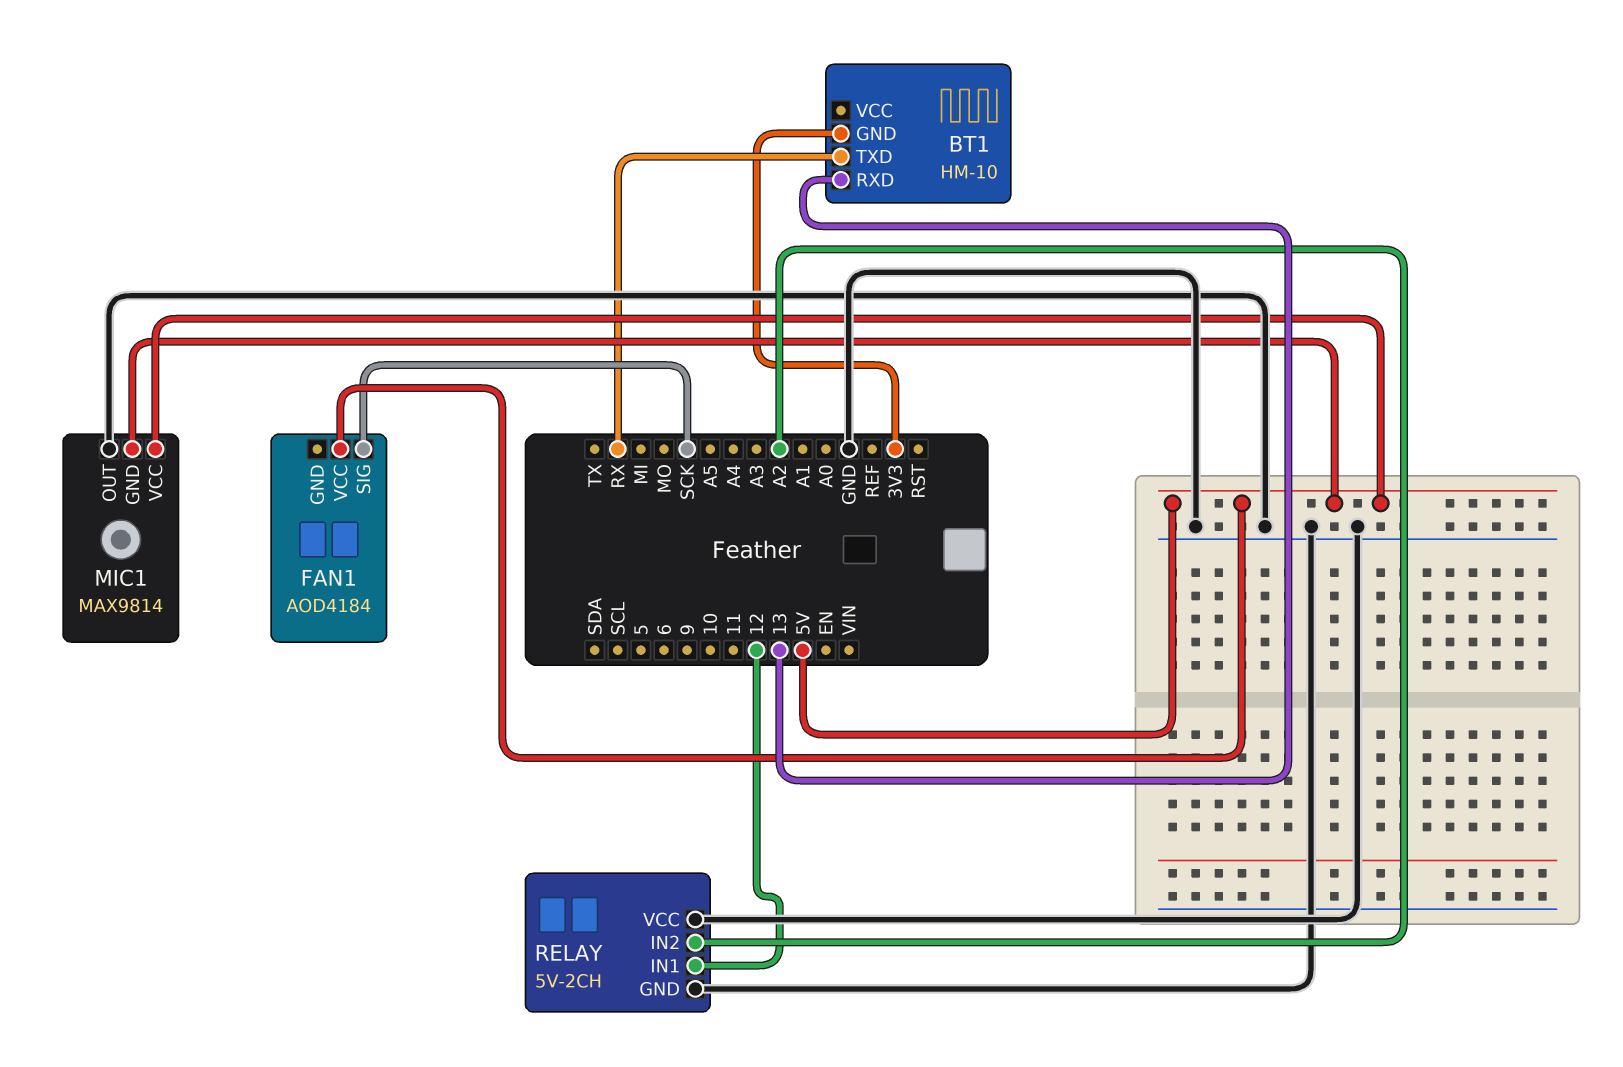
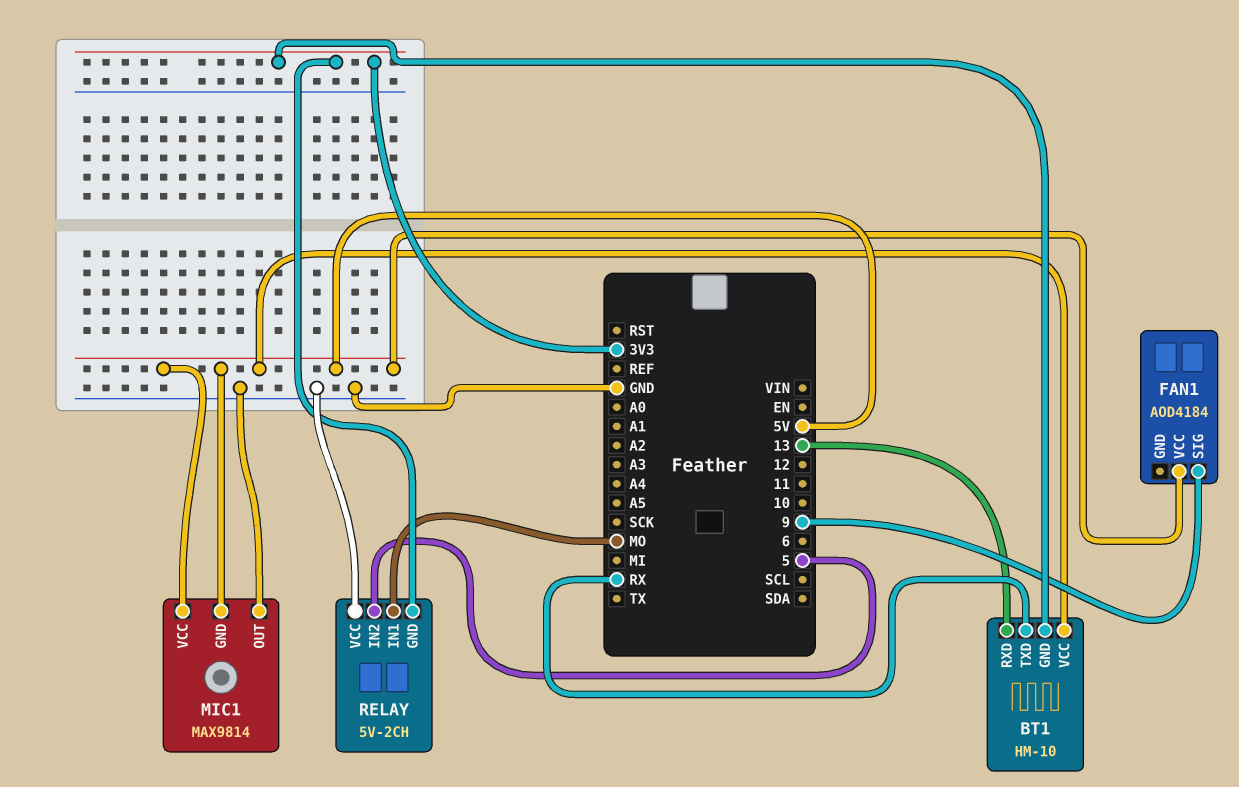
BT1 pin VCC: none -> 5V
FAN1 pin SIG: SCK -> 9
RELAY pin GND: GND -> 3V3
RELAY pin IN1: 12 -> MO
RELAY pin IN2: A2 -> 5

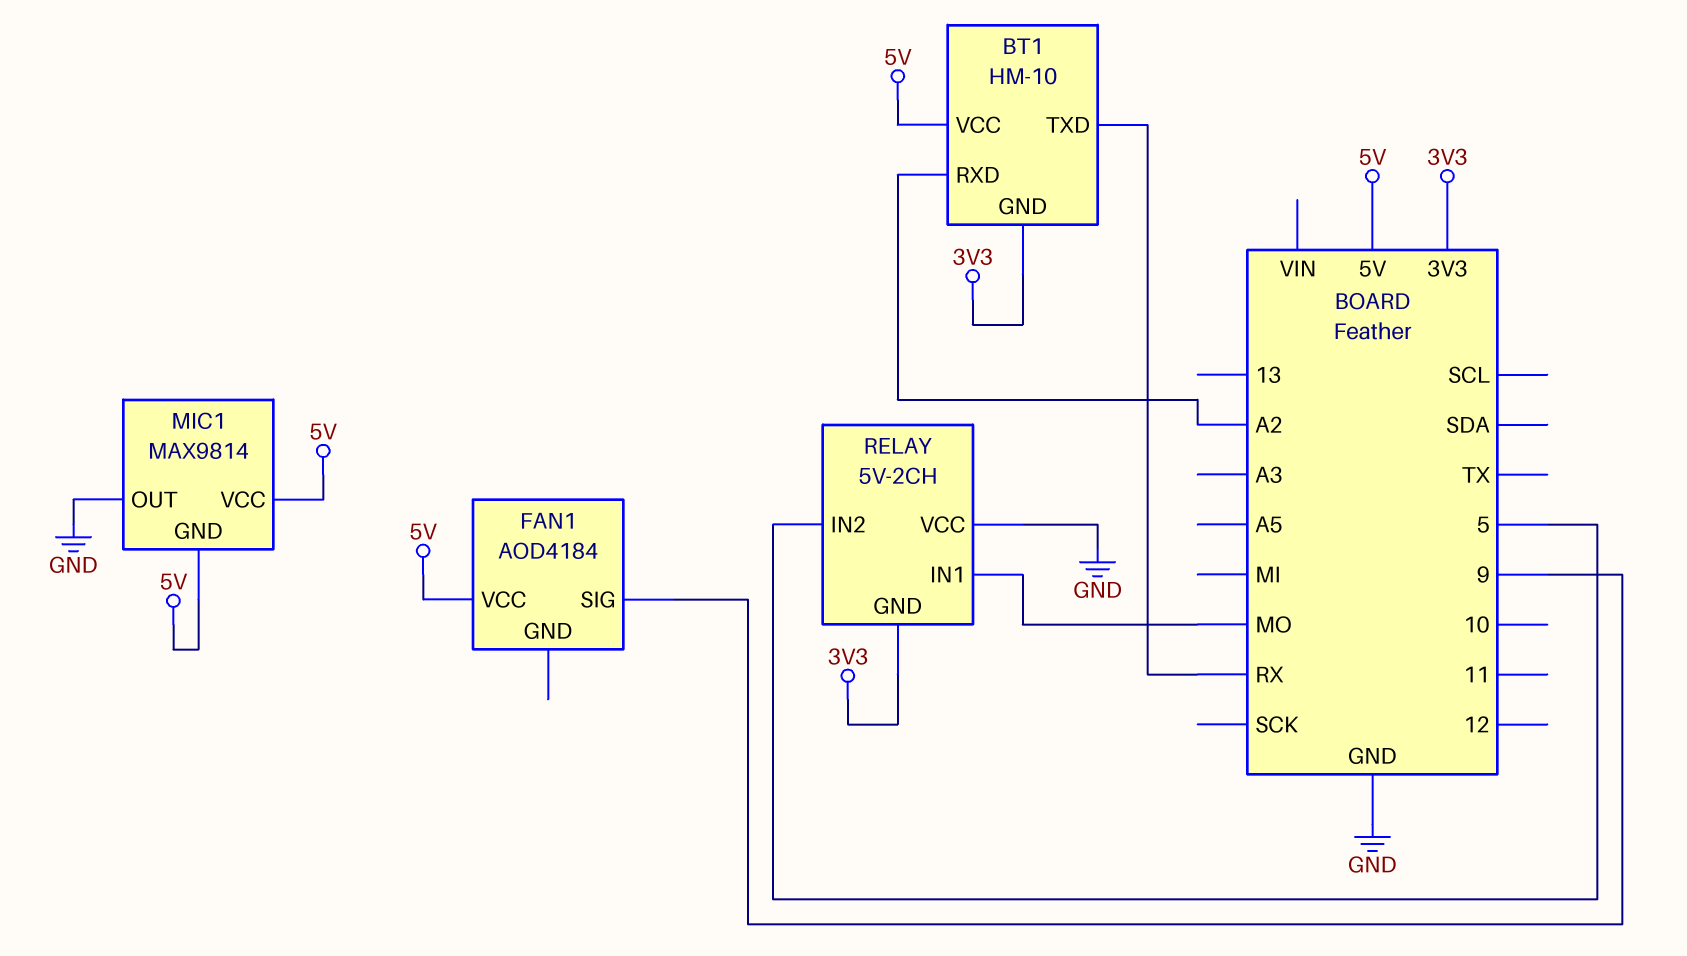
BT1 pin RXD: 13 -> A2

